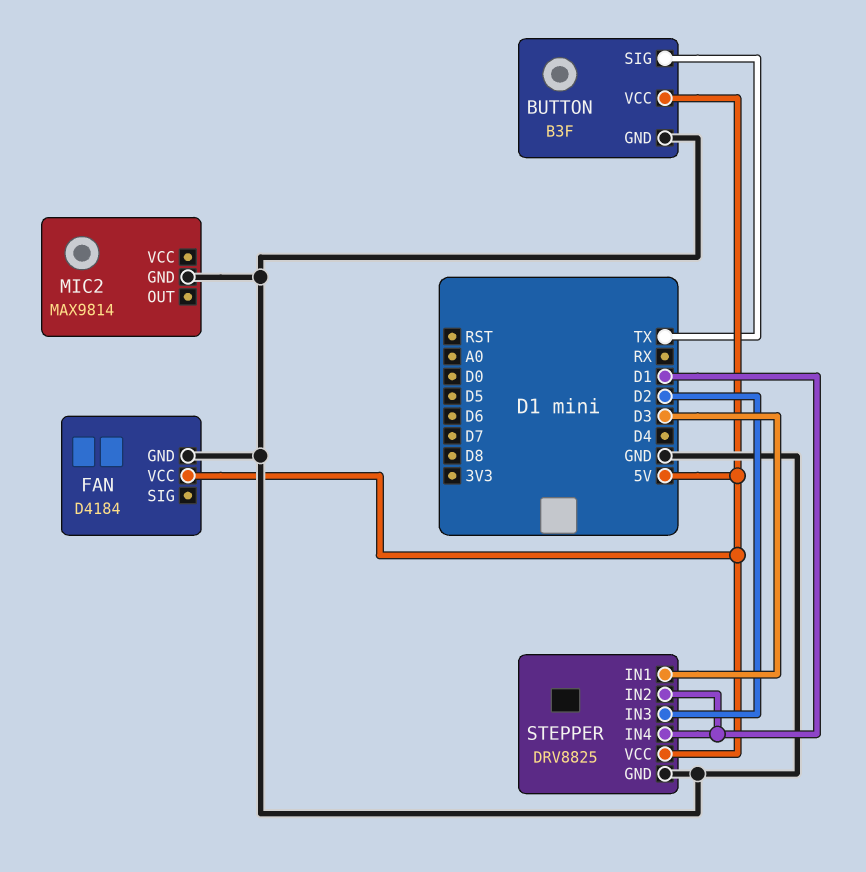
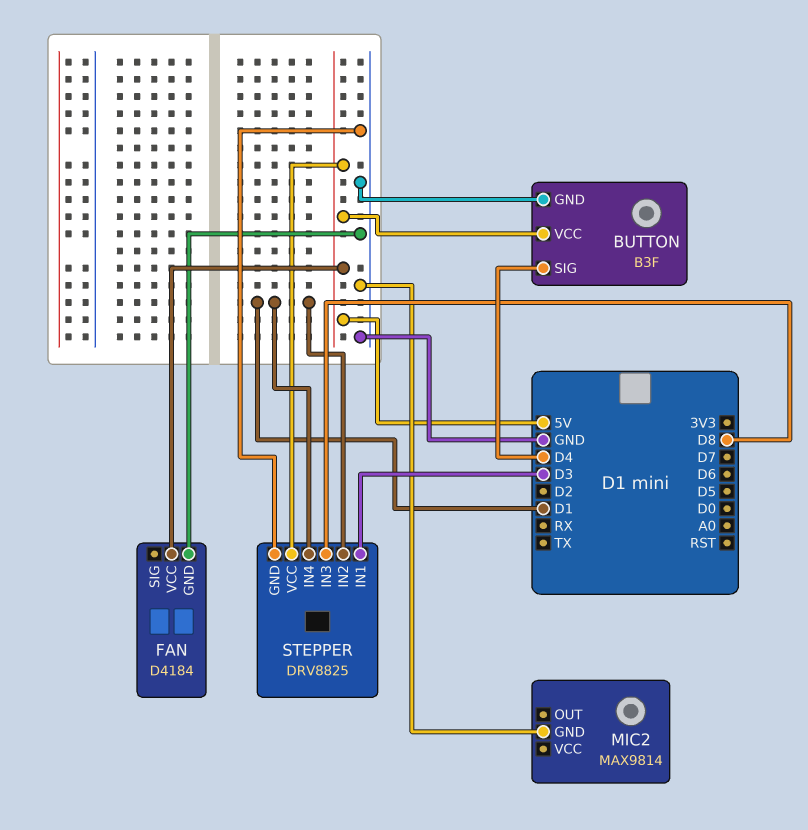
BUTTON pin SIG: TX -> D4
STEPPER pin IN3: D2 -> D8

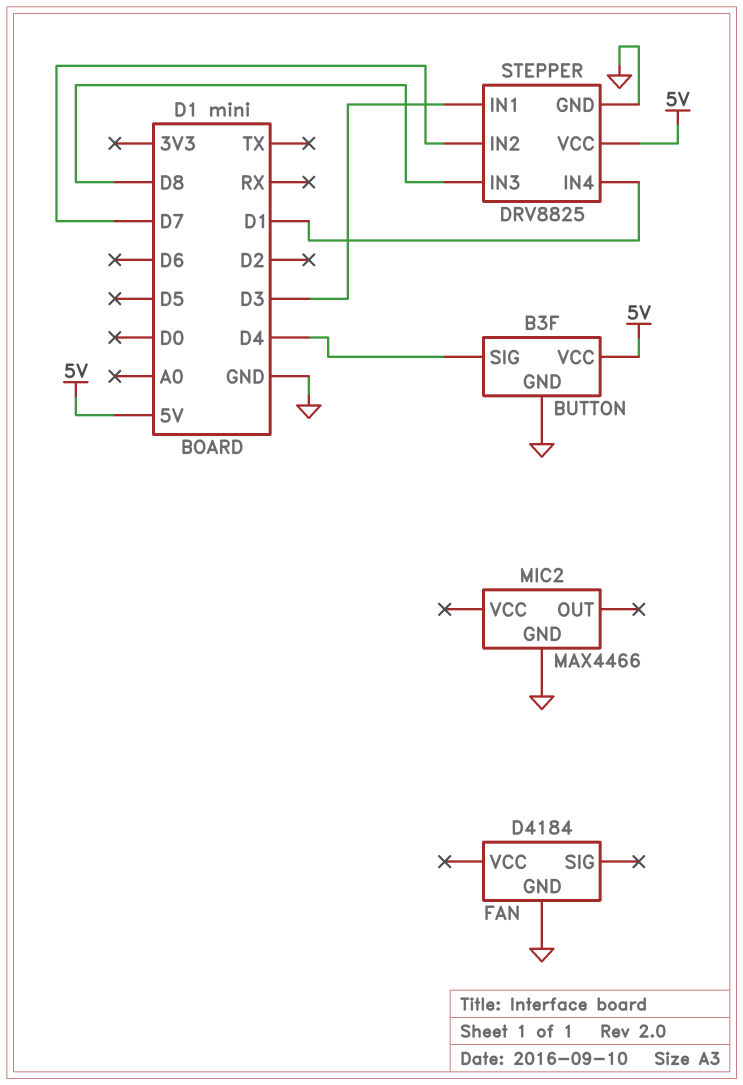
FAN pin VCC: 5V -> none
MIC2: MAX9814 -> MAX4466
STEPPER pin IN2: D1 -> D7

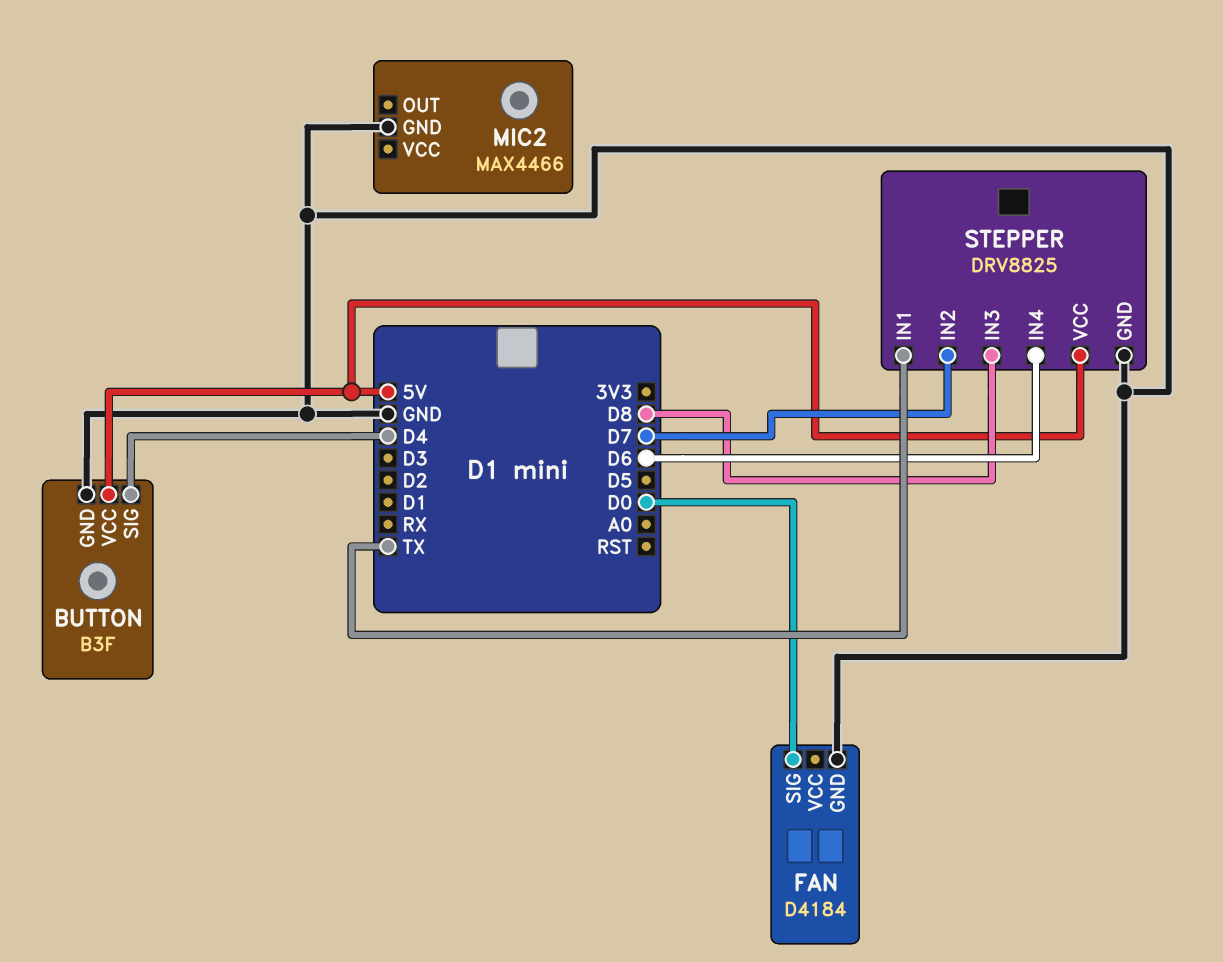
FAN pin SIG: none -> D0
STEPPER pin IN1: D3 -> TX
STEPPER pin IN4: D1 -> D6

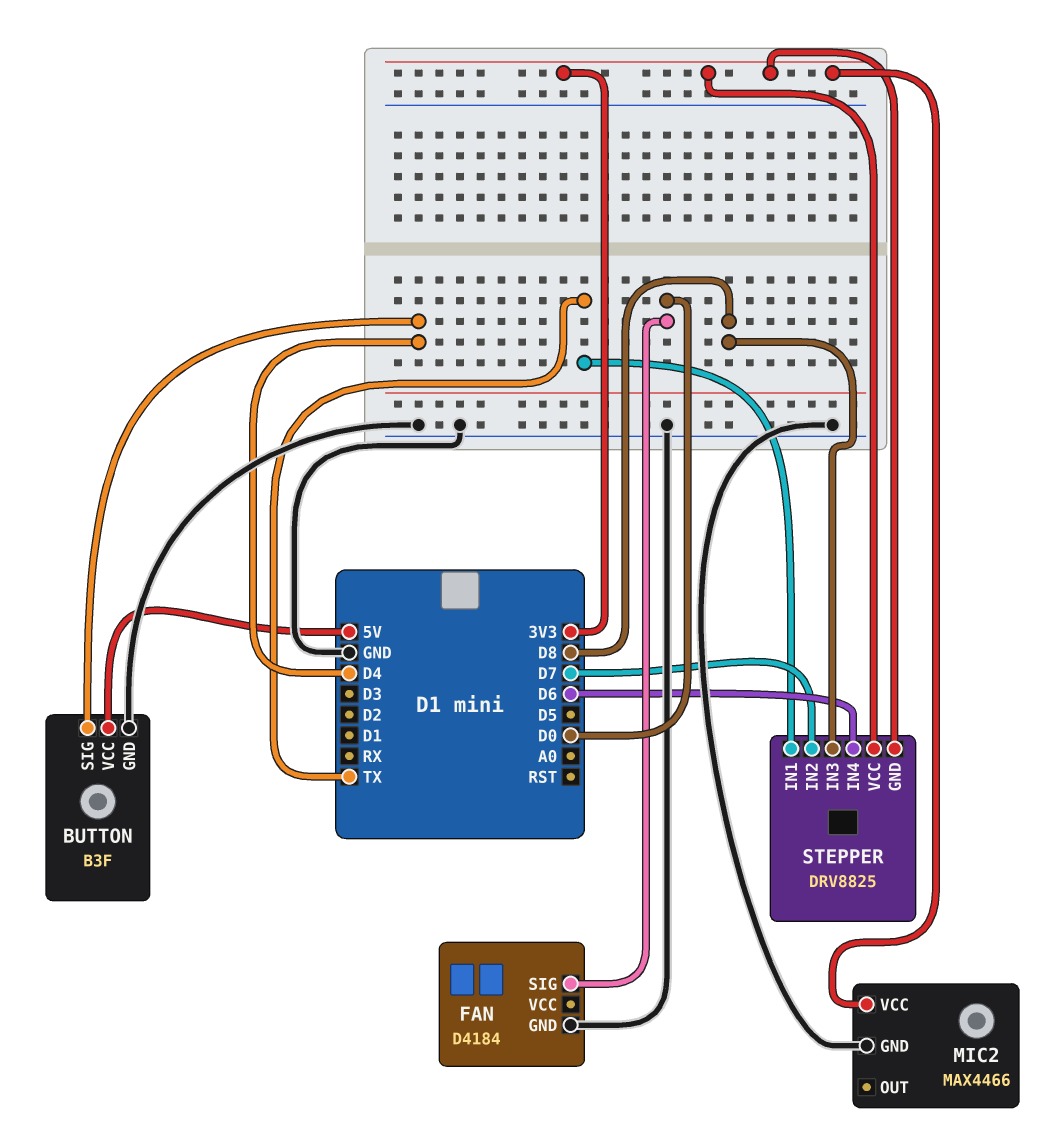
MIC2 pin VCC: none -> 3V3
STEPPER pin GND: GND -> 3V3
STEPPER pin VCC: 5V -> 3V3

